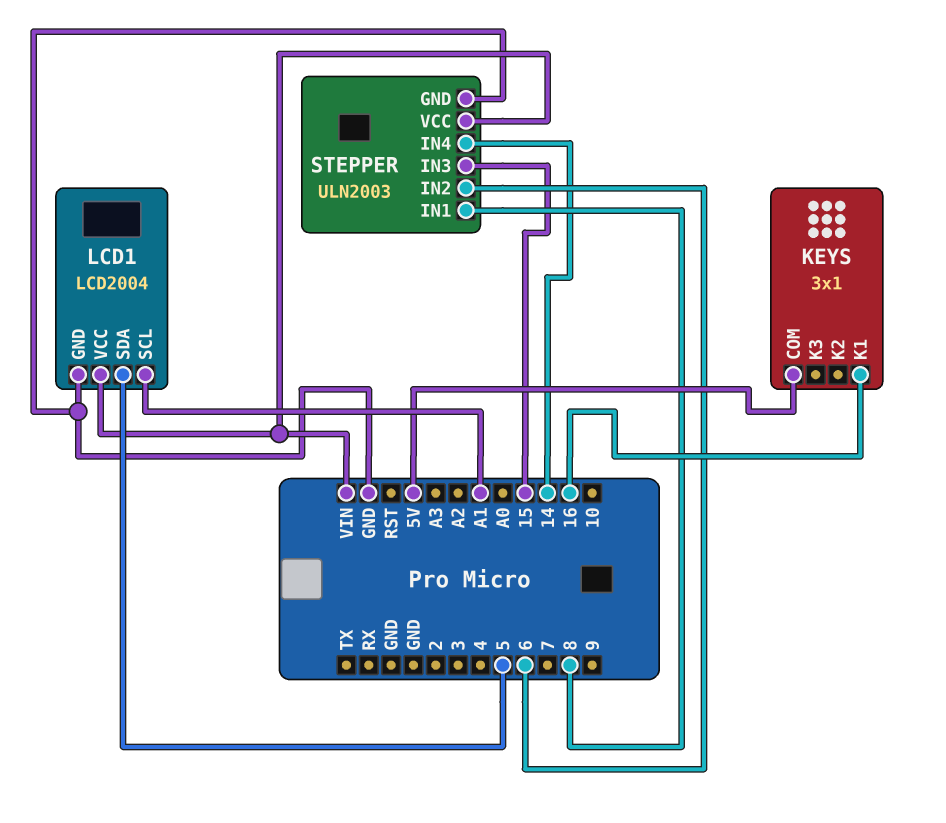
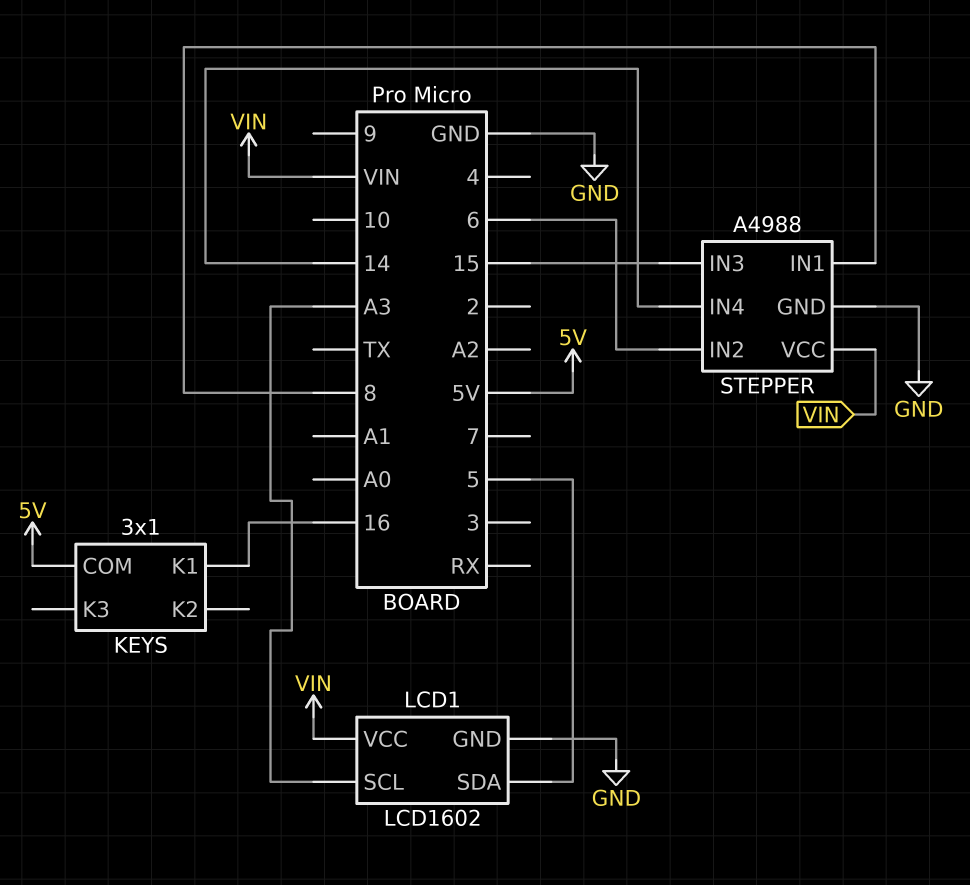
LCD1: LCD2004 -> LCD1602
LCD1 pin SCL: A1 -> A3
STEPPER: ULN2003 -> A4988

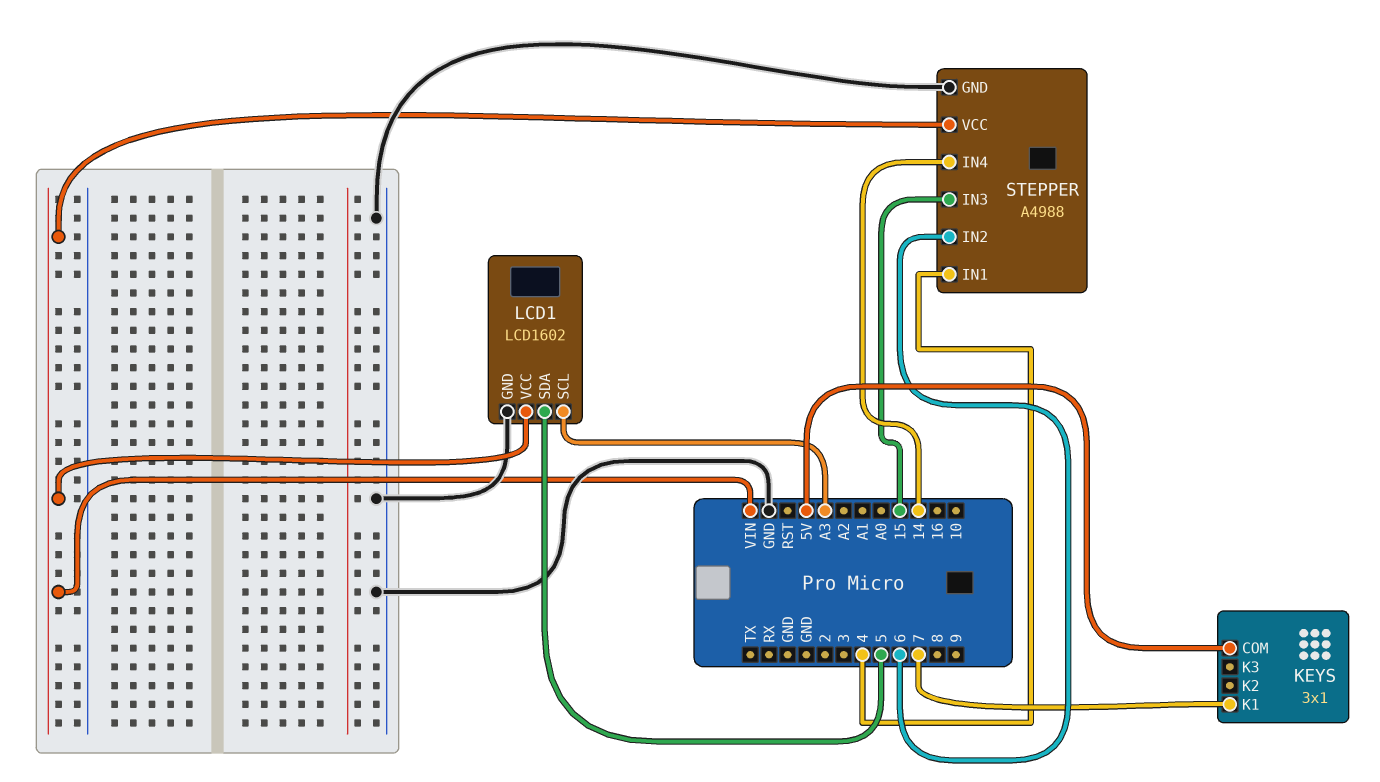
KEYS pin K1: 16 -> 7
STEPPER pin IN1: 8 -> 4

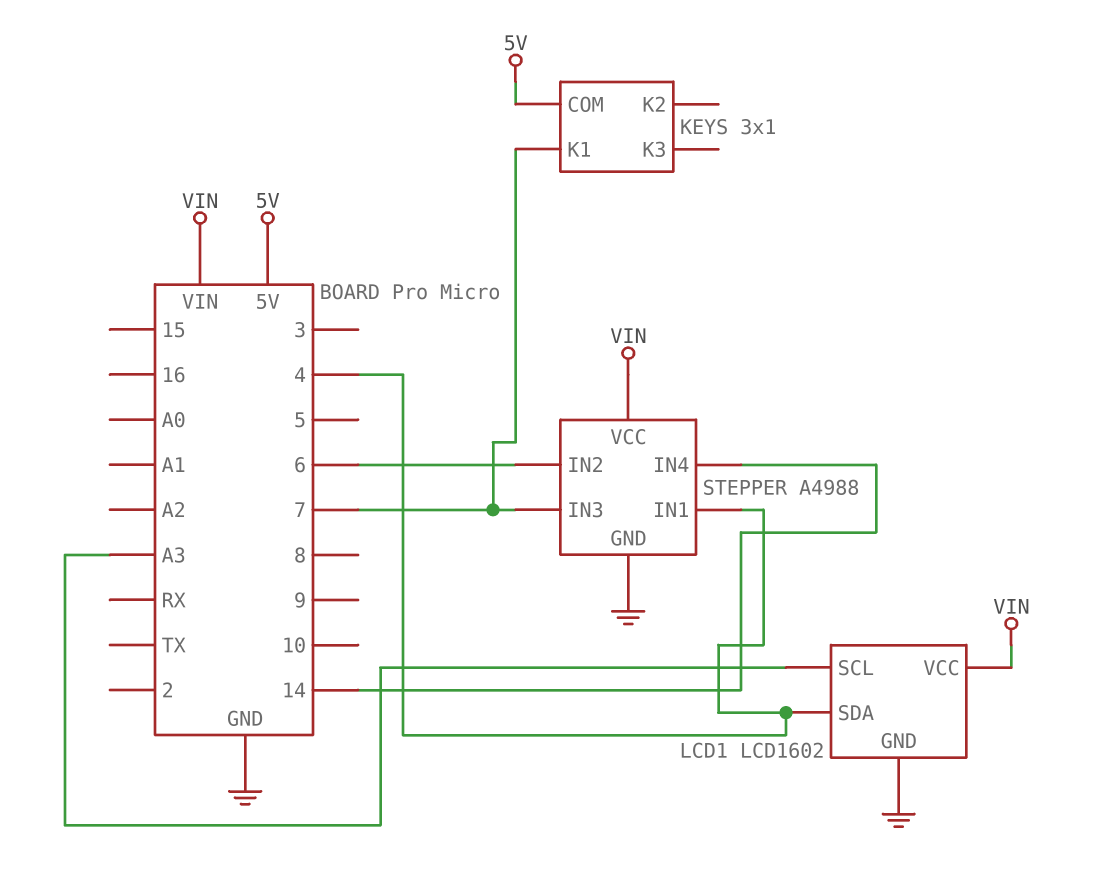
LCD1 pin SDA: 5 -> 4
STEPPER pin IN3: 15 -> 7

